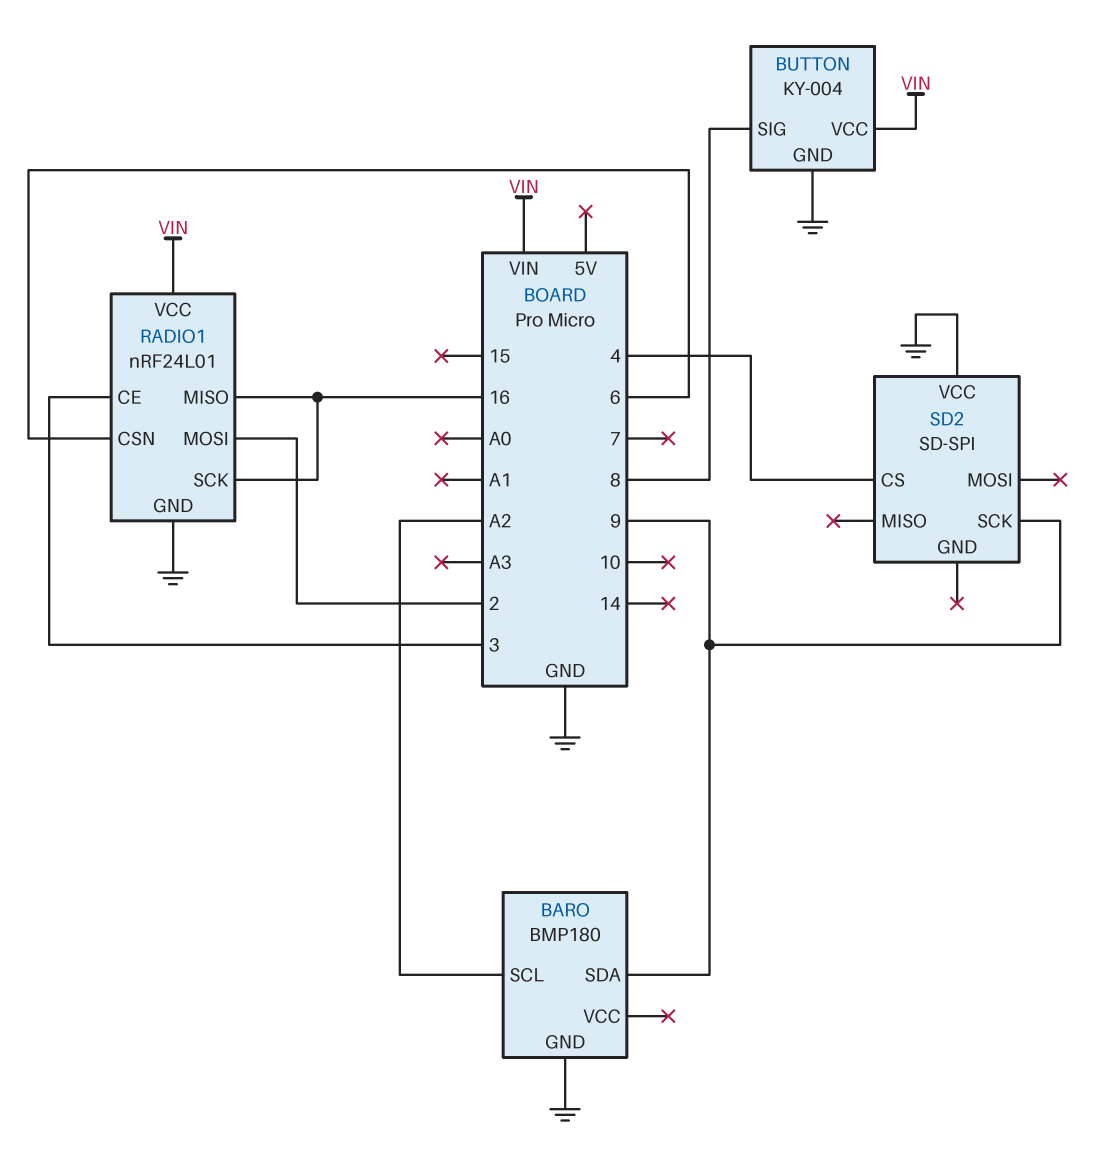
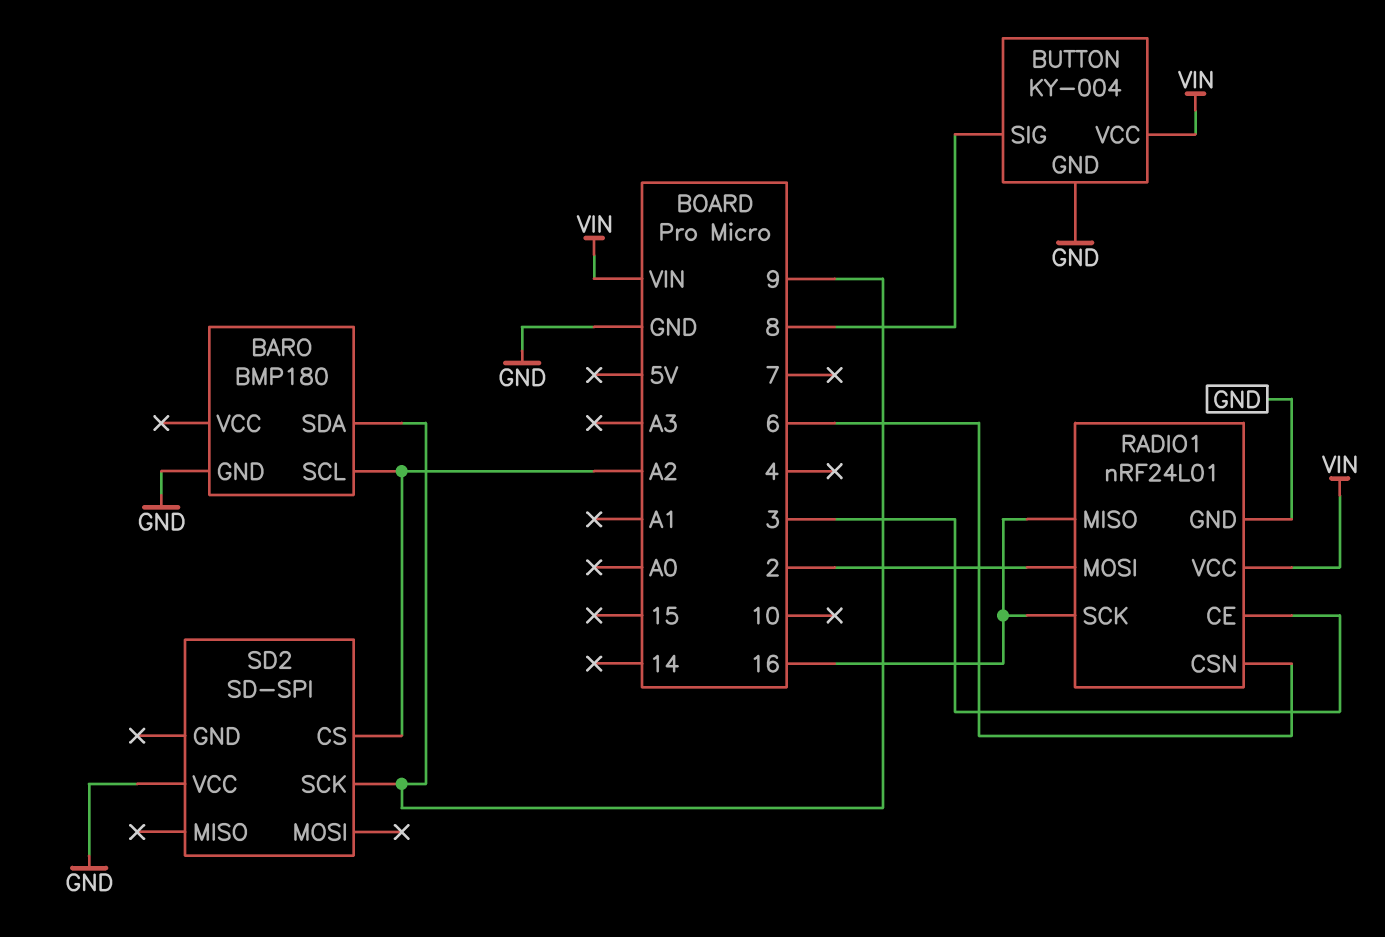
SD2 pin CS: 4 -> A2

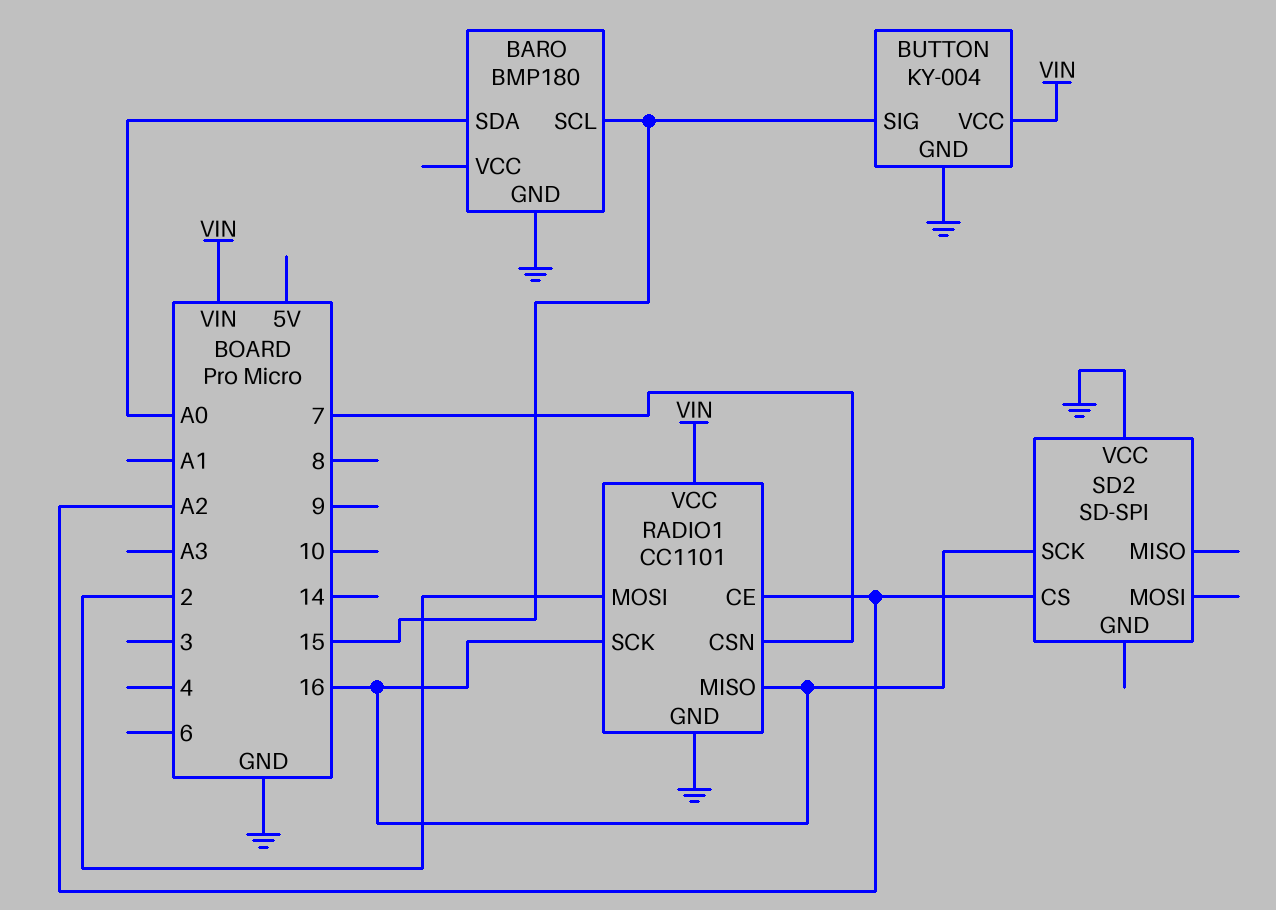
BARO pin SCL: A2 -> 15
BARO pin SDA: 9 -> A0
BUTTON pin SIG: 8 -> 15
RADIO1: nRF24L01 -> CC1101
RADIO1 pin CE: 3 -> A2
RADIO1 pin CSN: 6 -> 7
SD2 pin SCK: 9 -> 16

